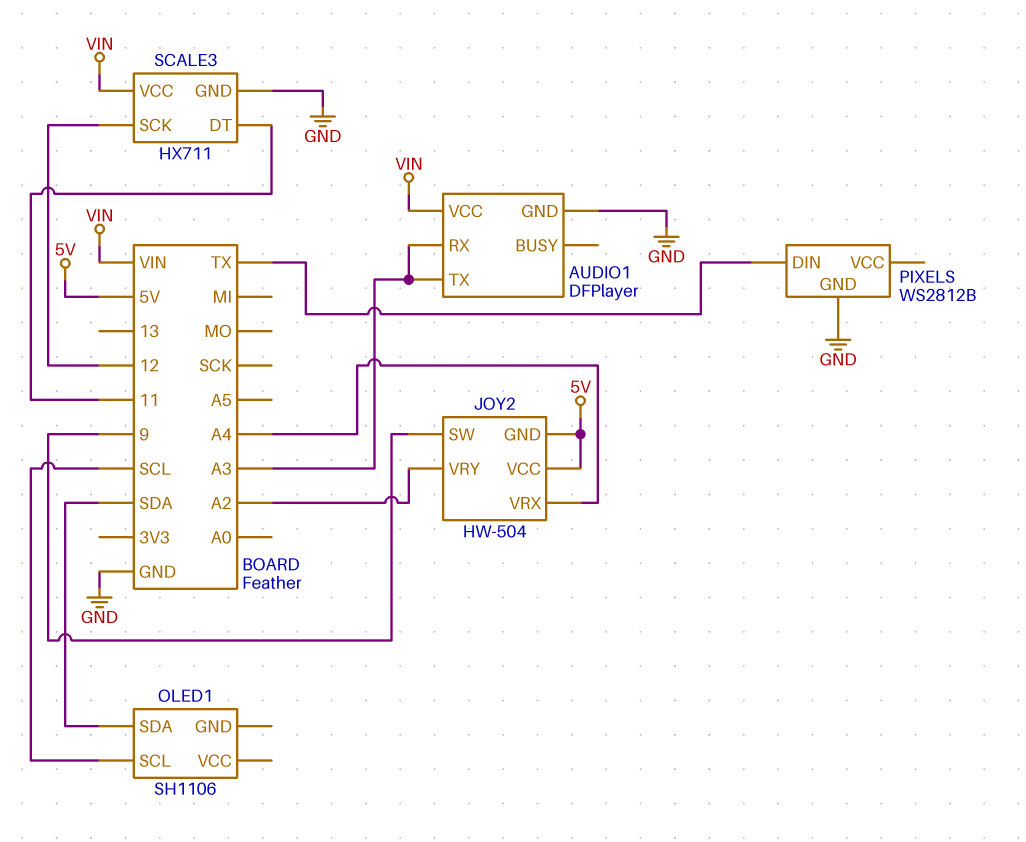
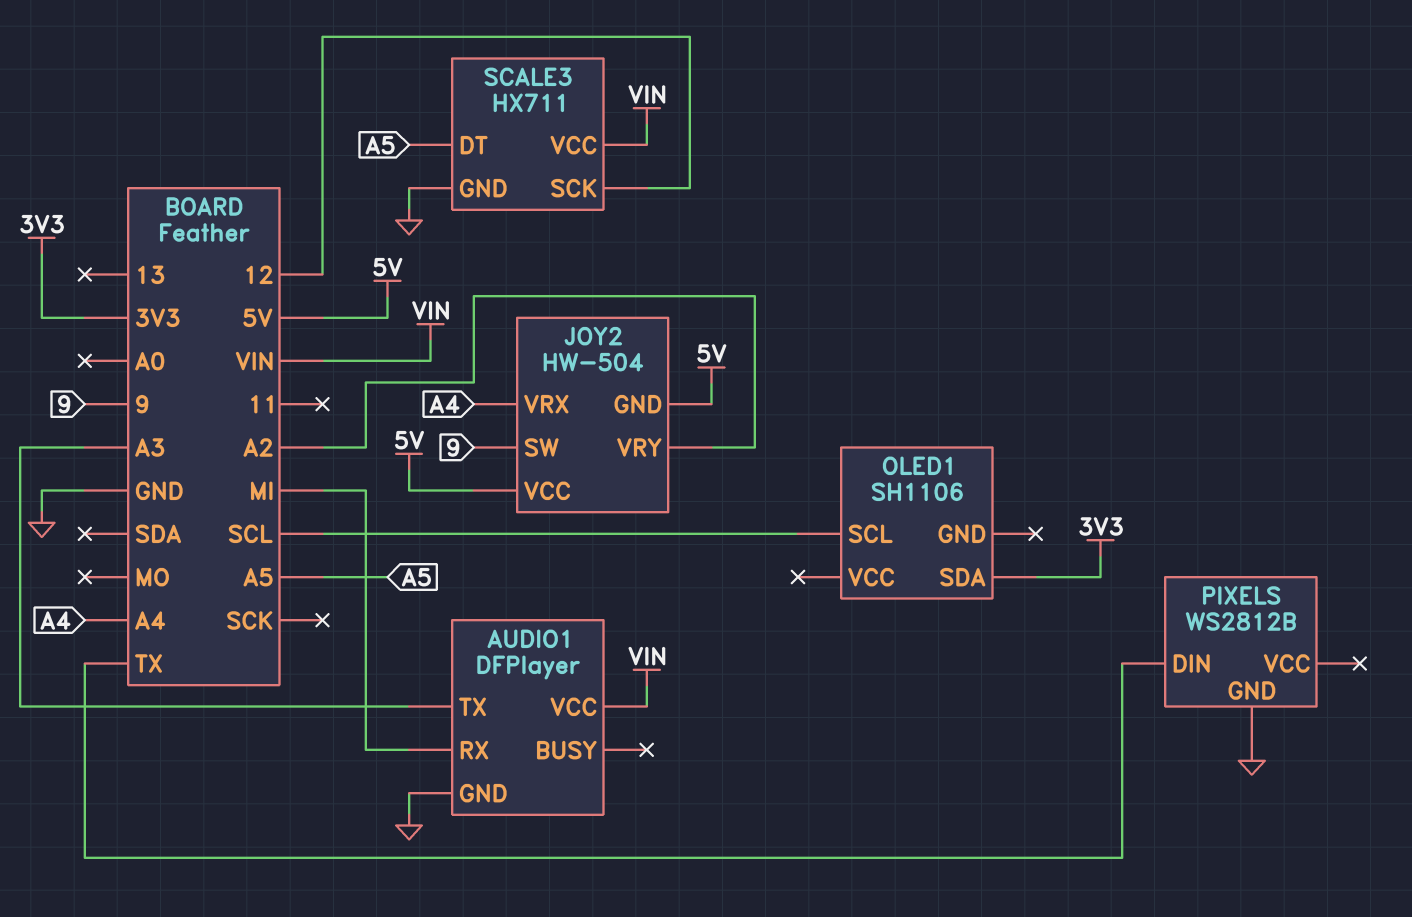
AUDIO1 pin RX: A3 -> MI
OLED1 pin SDA: SDA -> 3V3
SCALE3 pin DT: 11 -> A5

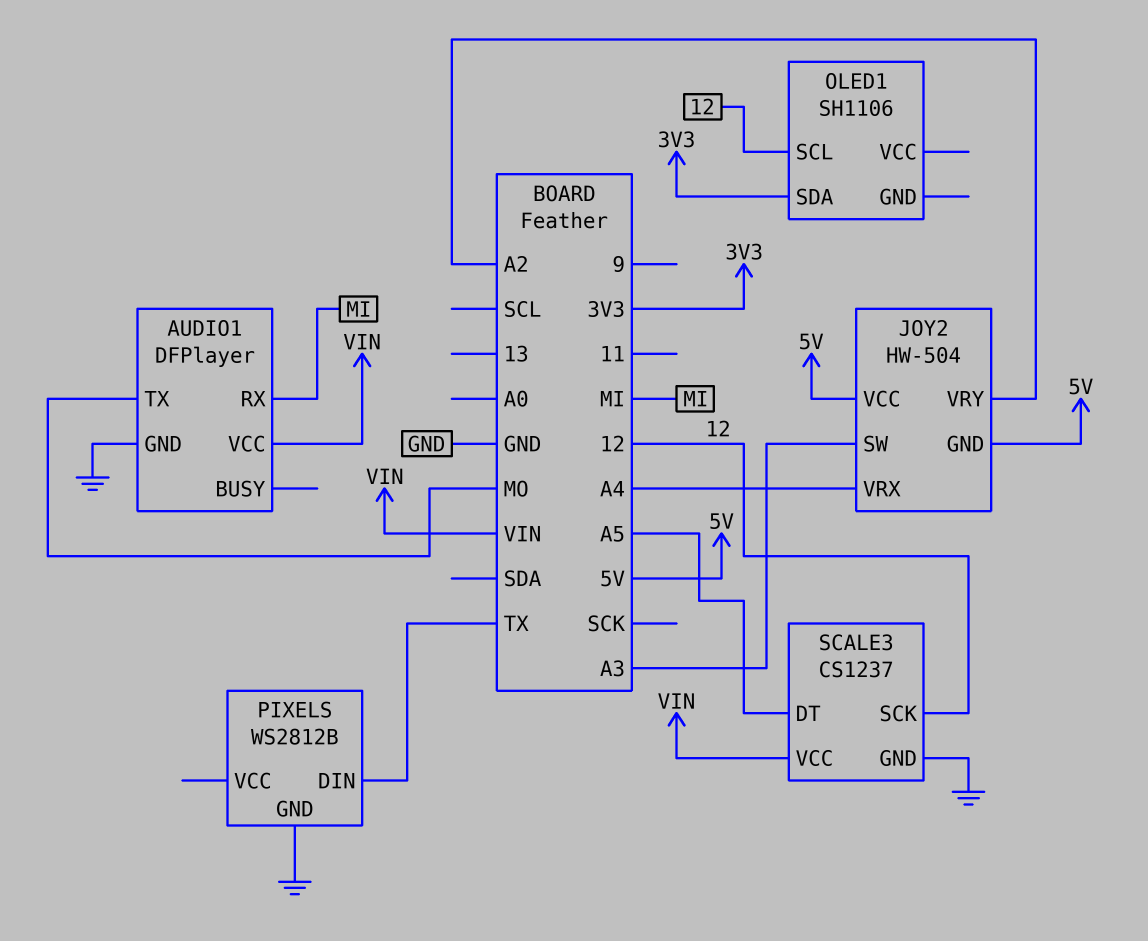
AUDIO1 pin TX: A3 -> MO
JOY2 pin SW: 9 -> A3
OLED1 pin SCL: SCL -> 12
SCALE3: HX711 -> CS1237

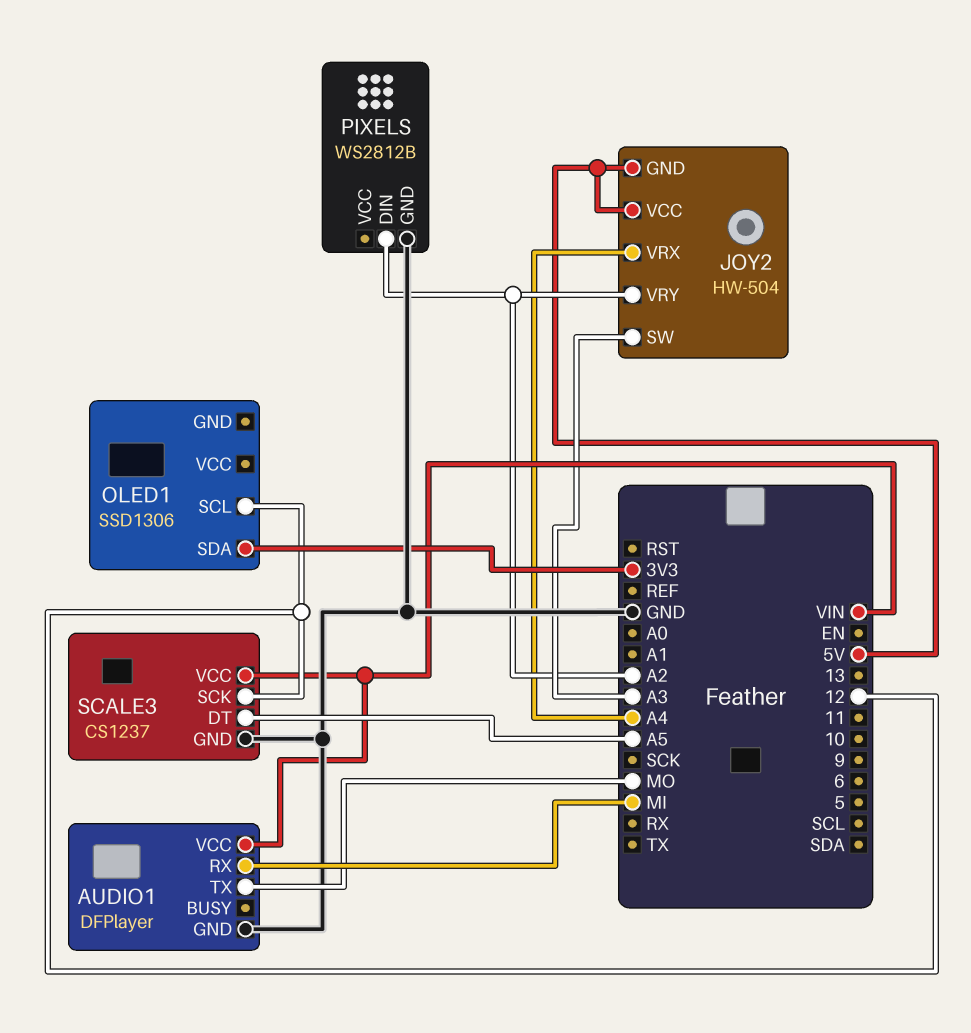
OLED1: SH1106 -> SSD1306
PIXELS pin DIN: TX -> A2

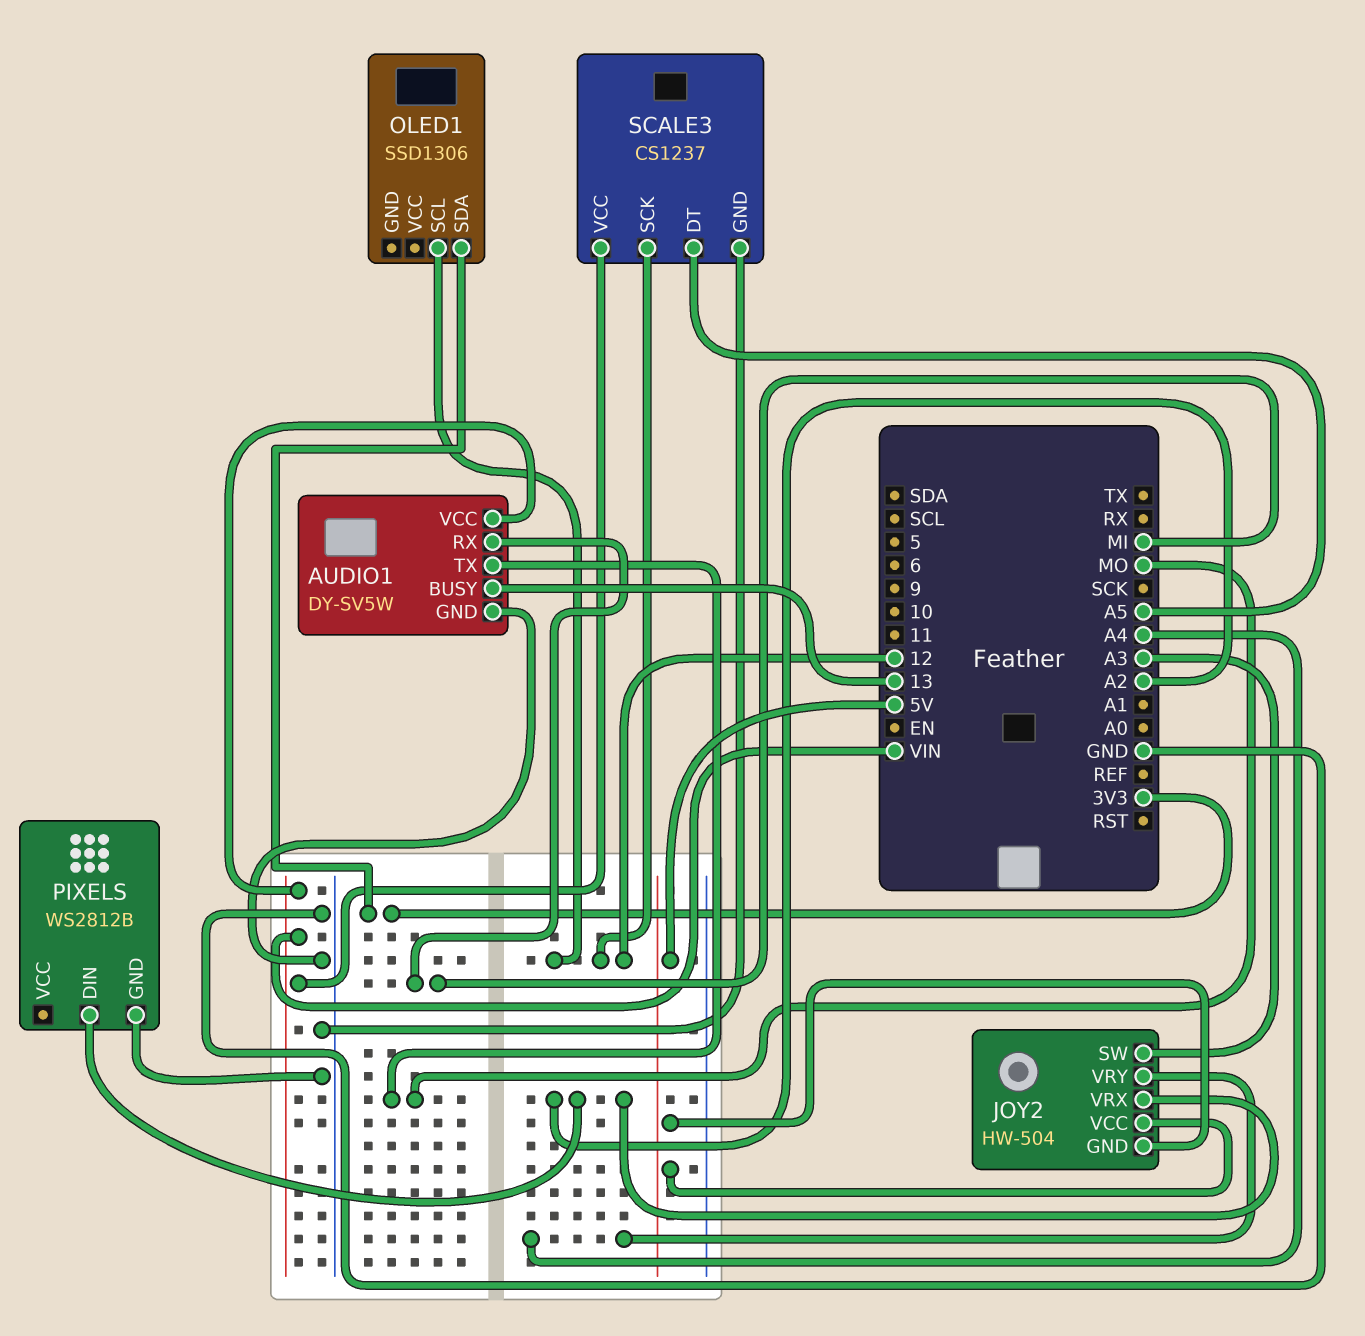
AUDIO1: DFPlayer -> DY-SV5W
AUDIO1 pin BUSY: none -> 13
JOY2 pin VRX: A4 -> A2
JOY2 pin VRY: A2 -> A4

